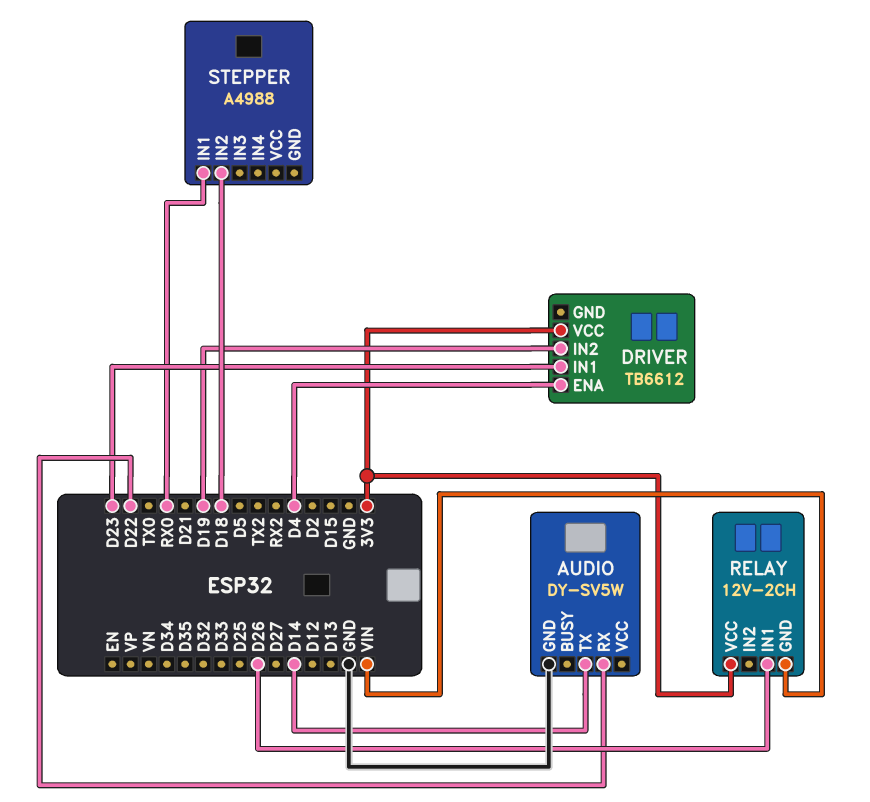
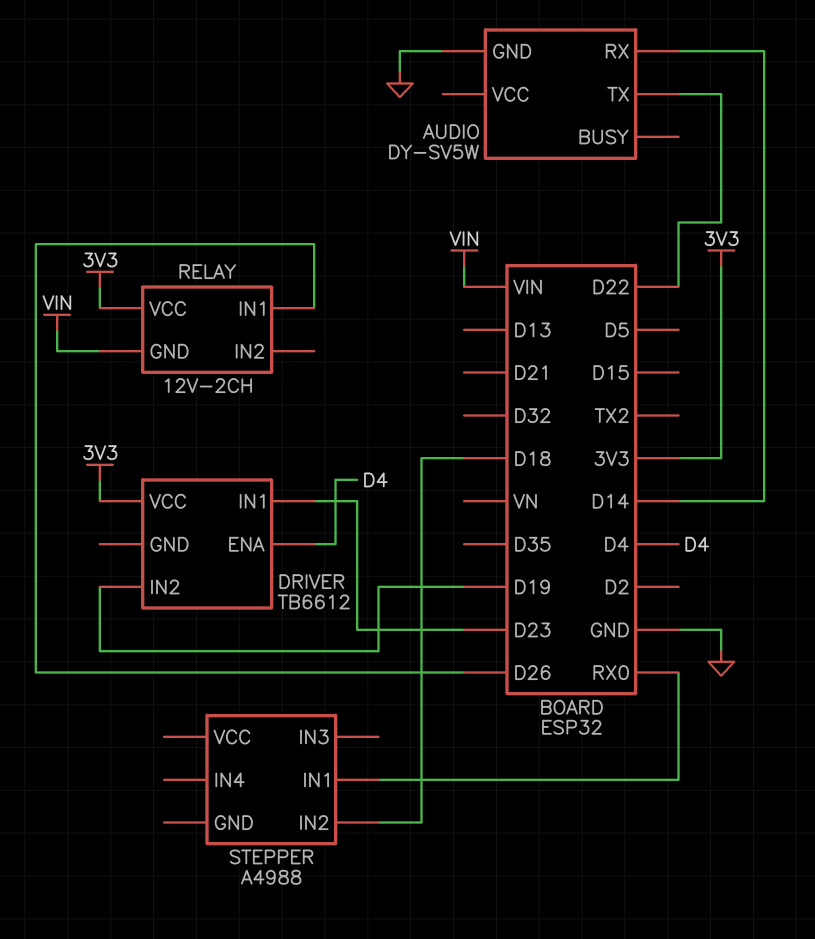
AUDIO pin RX: D22 -> D14
AUDIO pin TX: D14 -> D22

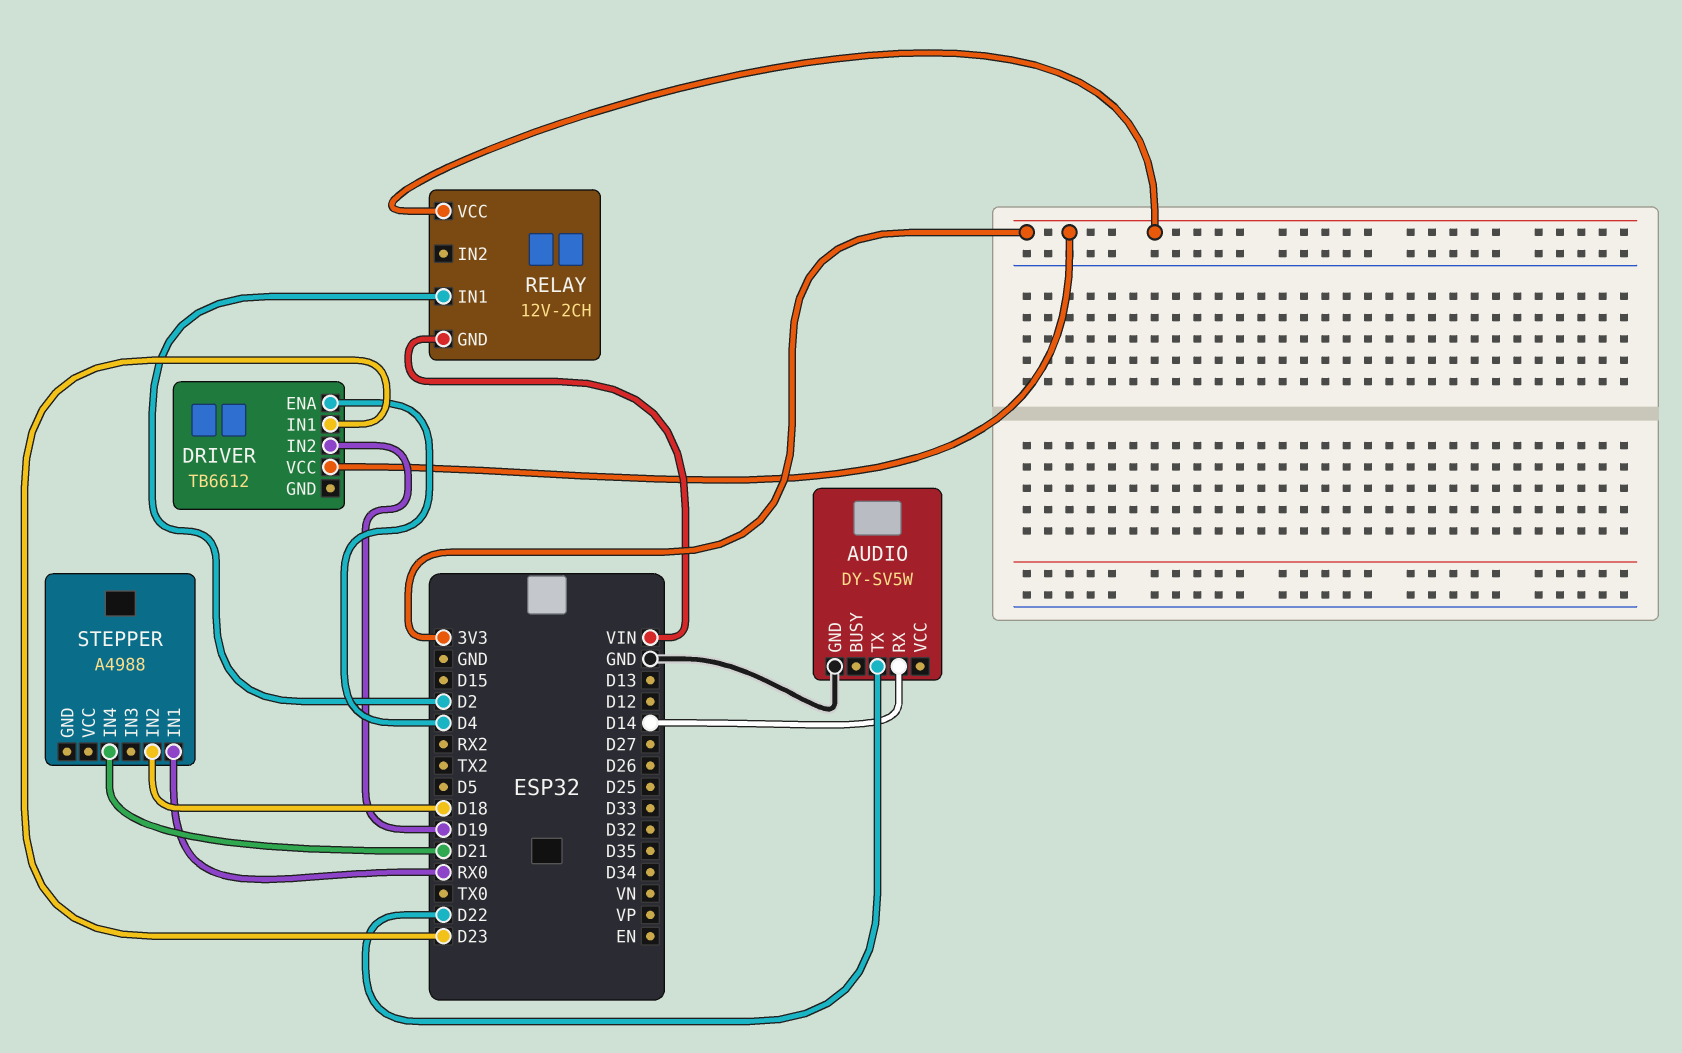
RELAY pin IN1: D26 -> D2
STEPPER pin IN4: none -> D21

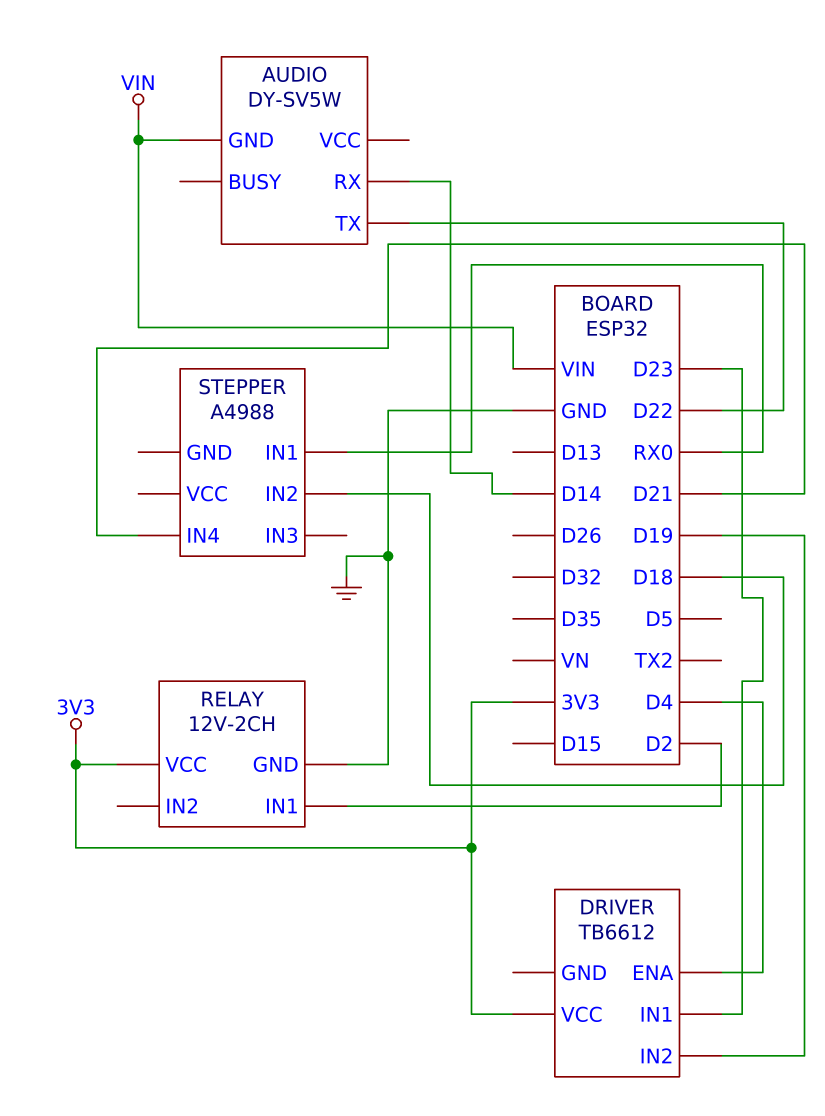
AUDIO pin GND: GND -> VIN
RELAY pin GND: VIN -> GND

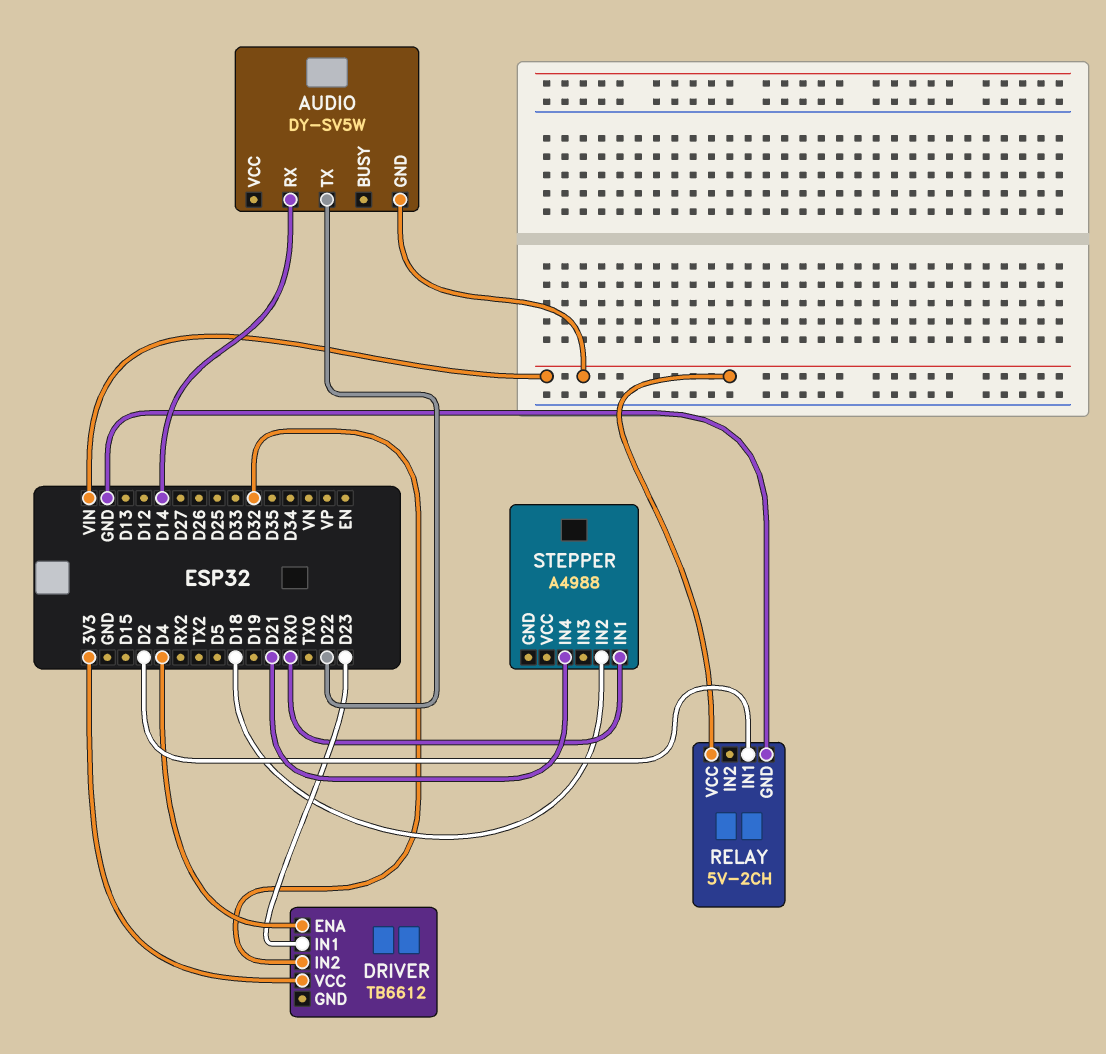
DRIVER pin IN2: D19 -> D32
RELAY: 12V-2CH -> 5V-2CH
RELAY pin VCC: 3V3 -> VIN

